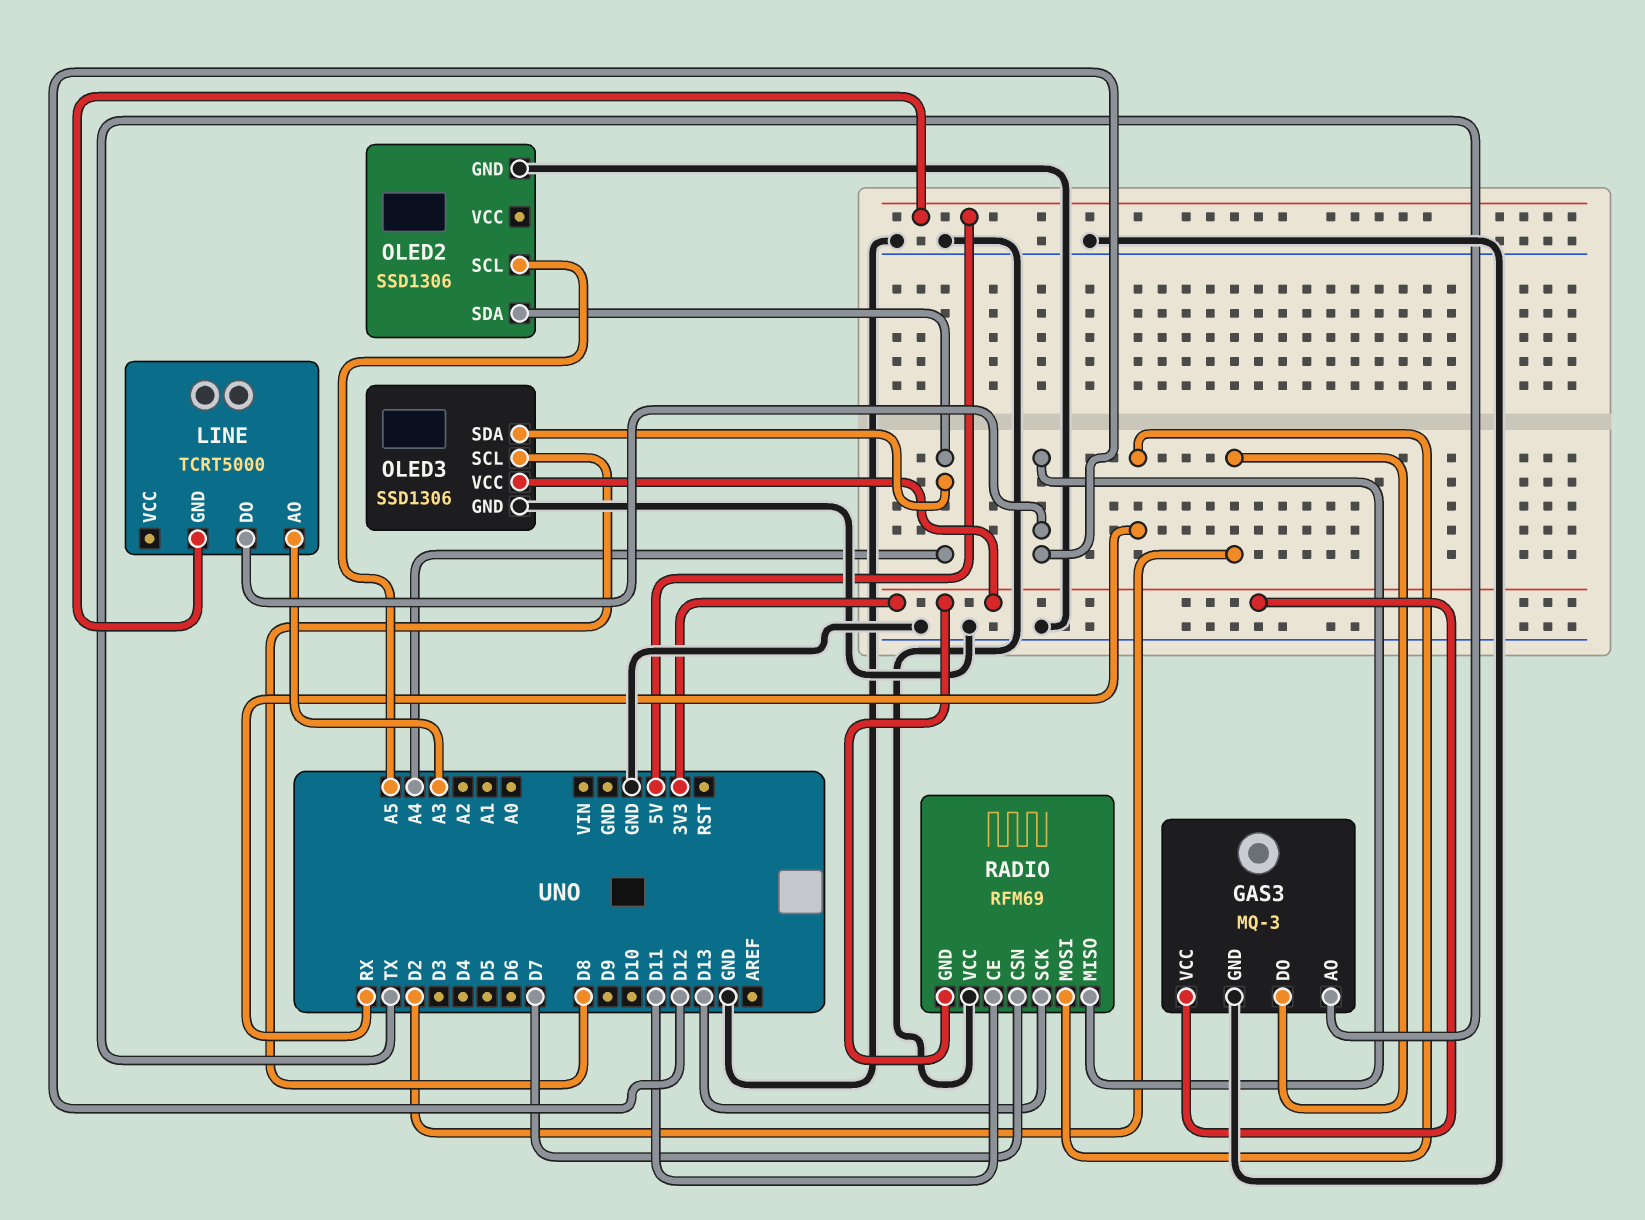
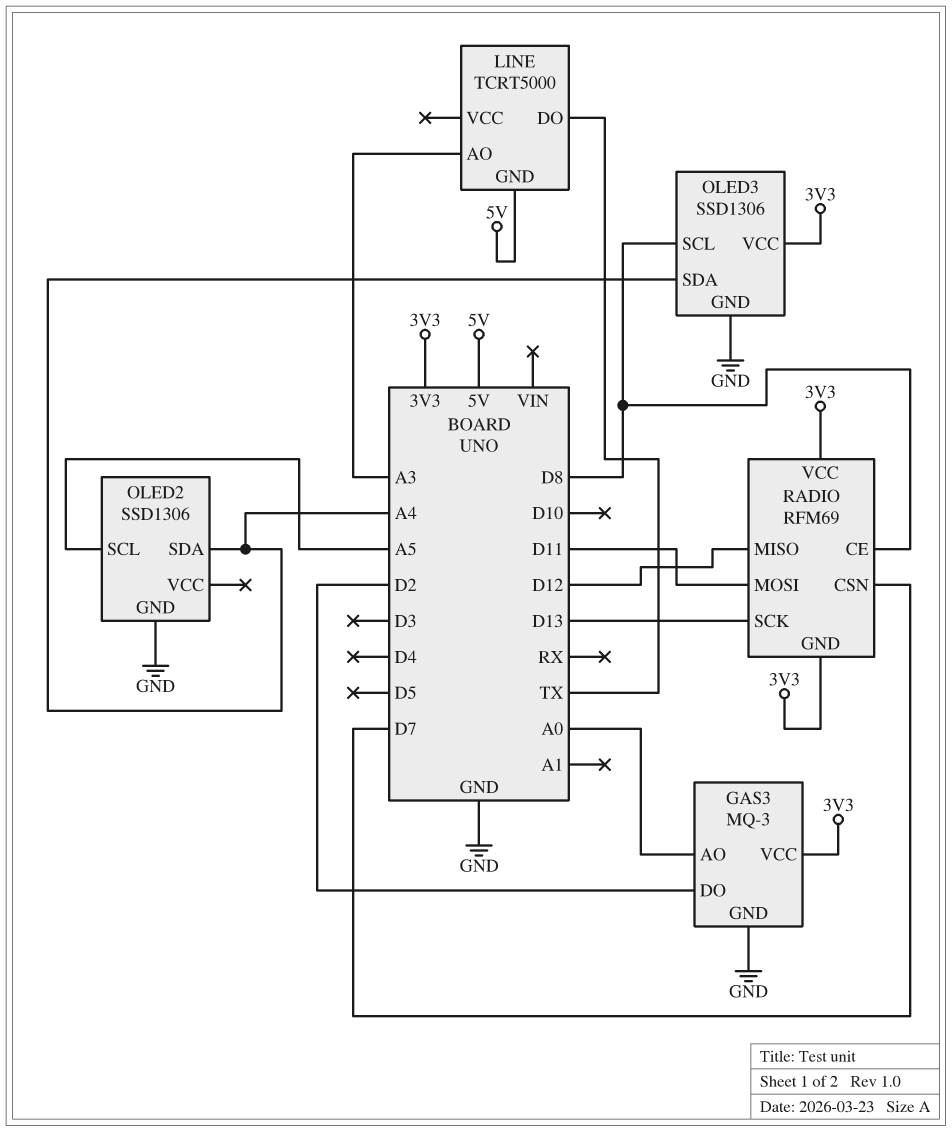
GAS3 pin AO: TX -> A0
LINE pin DO: D12 -> TX
RADIO pin CE: D11 -> D8
RADIO pin MOSI: RX -> D11
RADIO pin VCC: GND -> 3V3

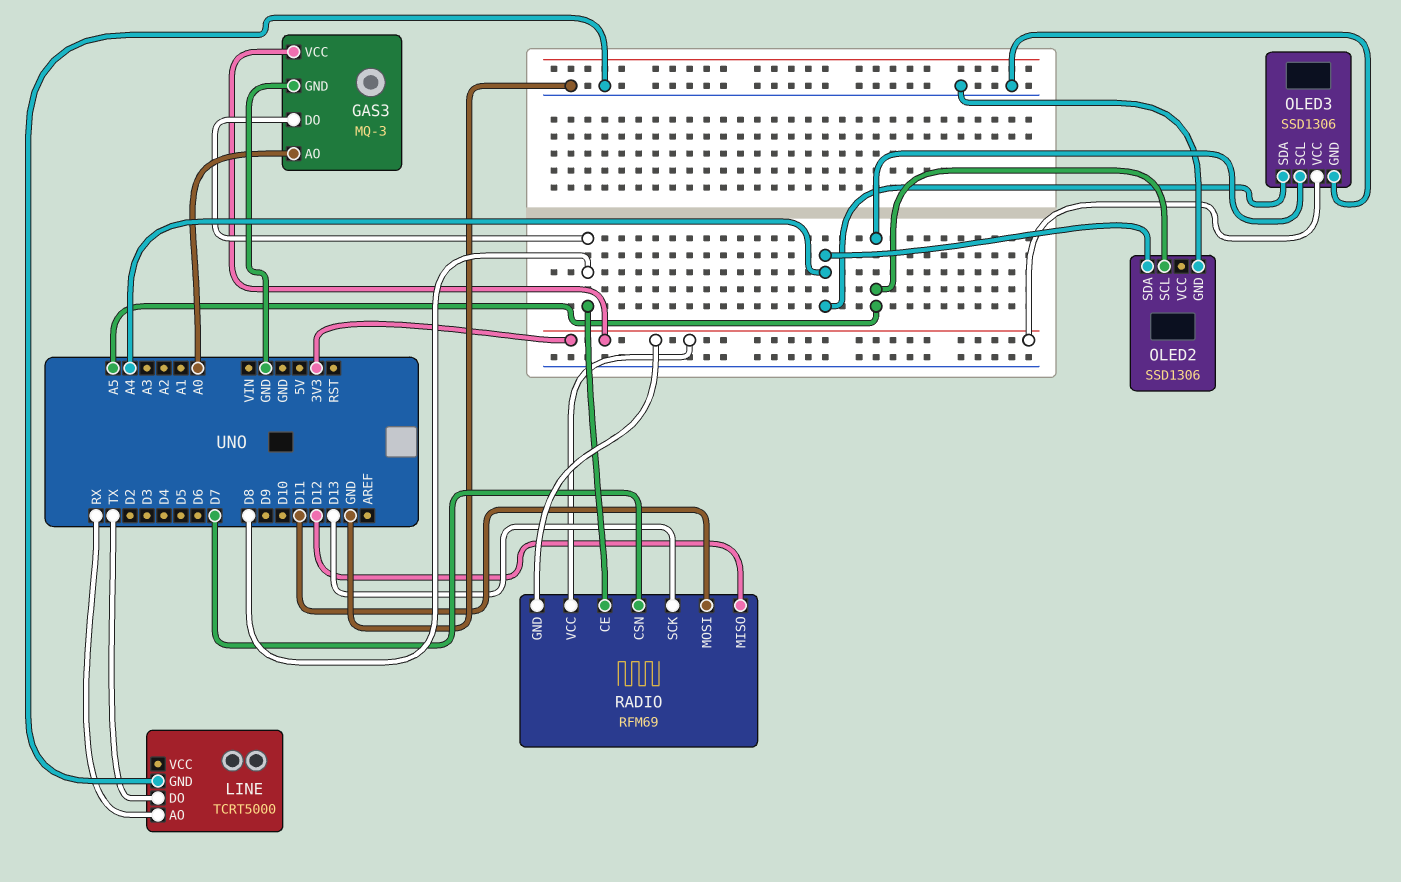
GAS3 pin DO: D2 -> D8
LINE pin AO: A3 -> RX
LINE pin GND: 5V -> GND
OLED3 pin SCL: D8 -> A5

